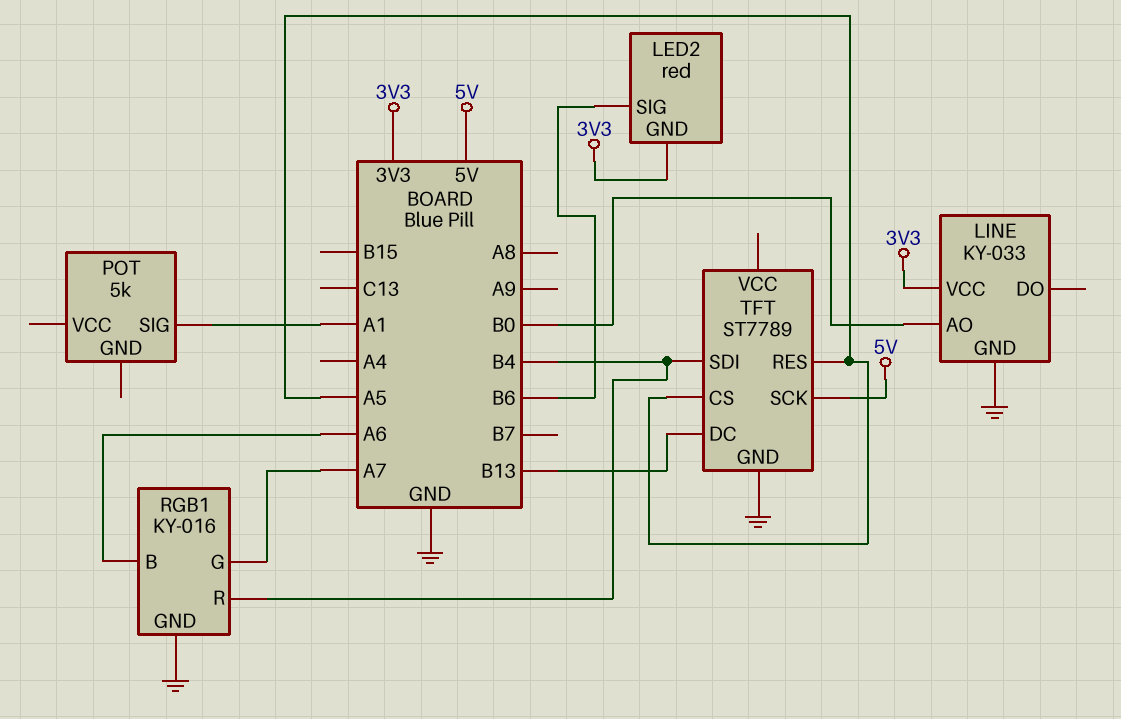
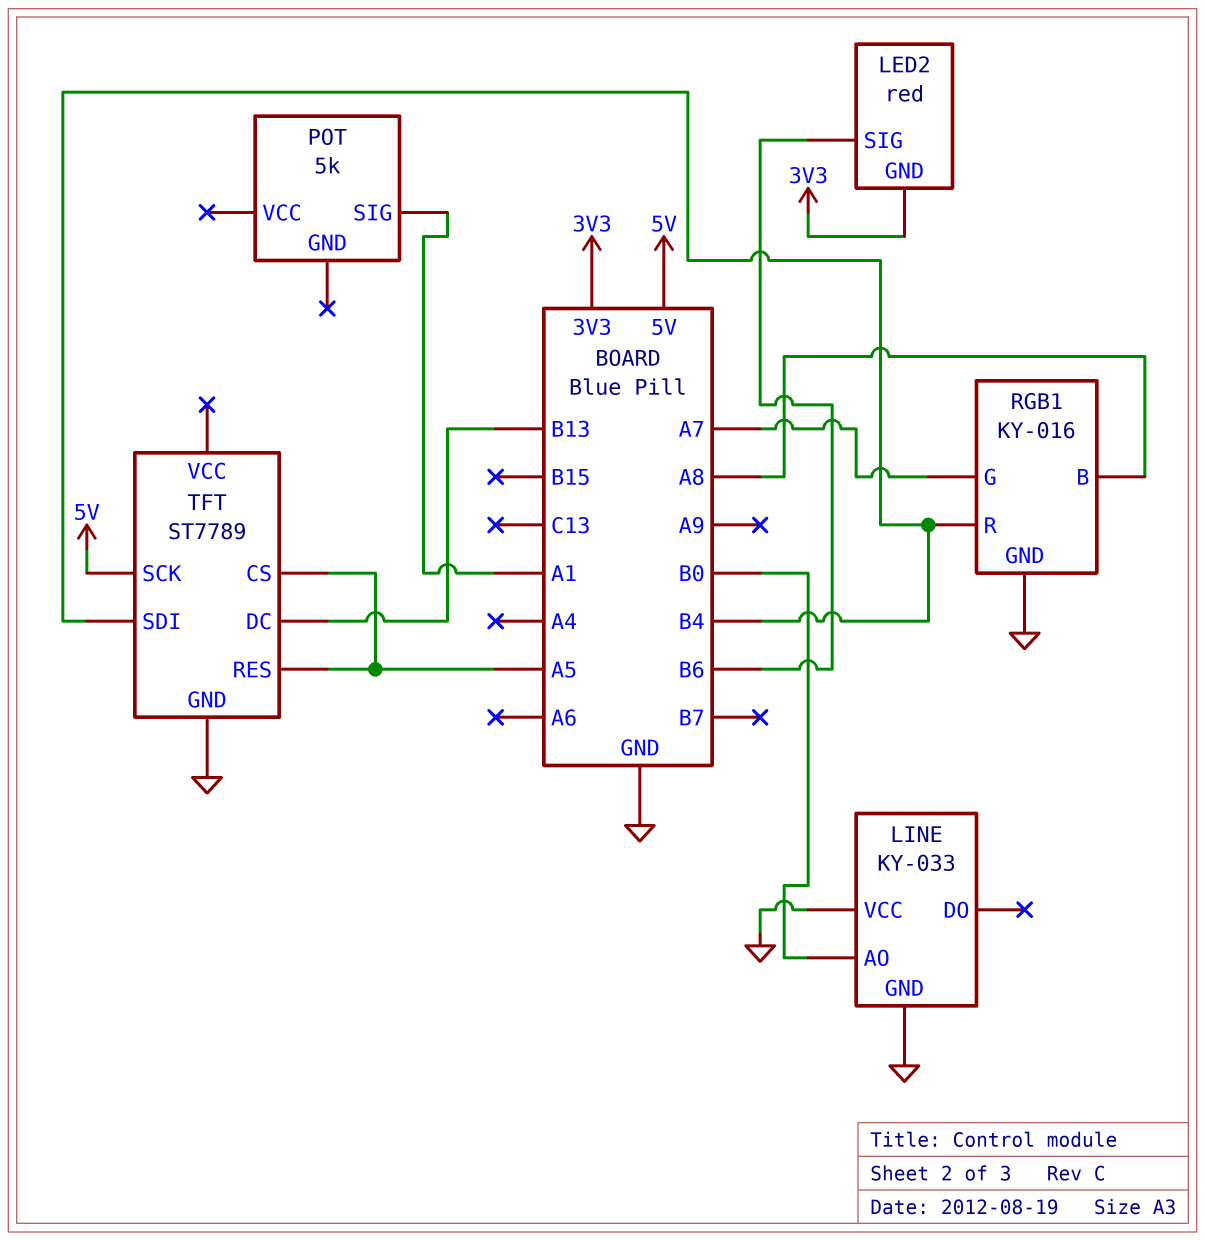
LINE pin VCC: 3V3 -> GND
RGB1 pin B: A6 -> A8

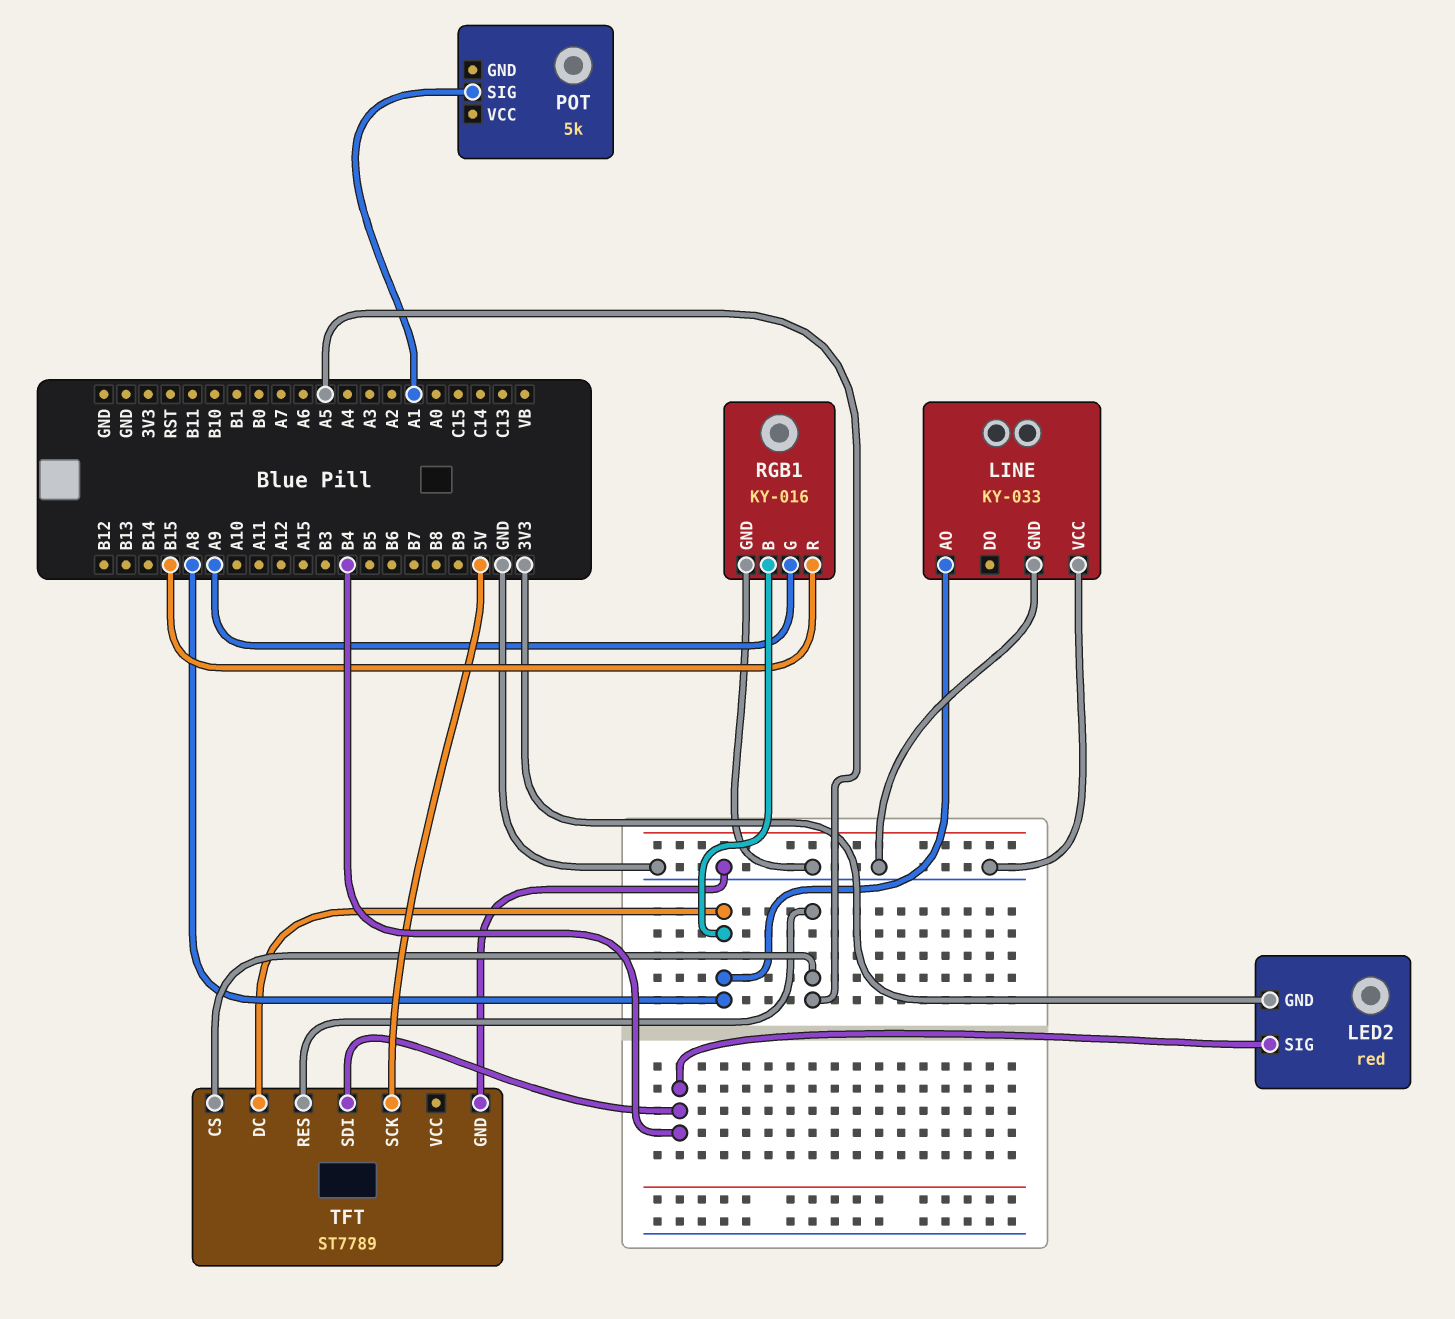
LED2 pin SIG: B6 -> B4
LINE pin AO: B0 -> A8
RGB1 pin G: A7 -> A9
RGB1 pin R: B4 -> B15
TFT pin DC: B13 -> A8

